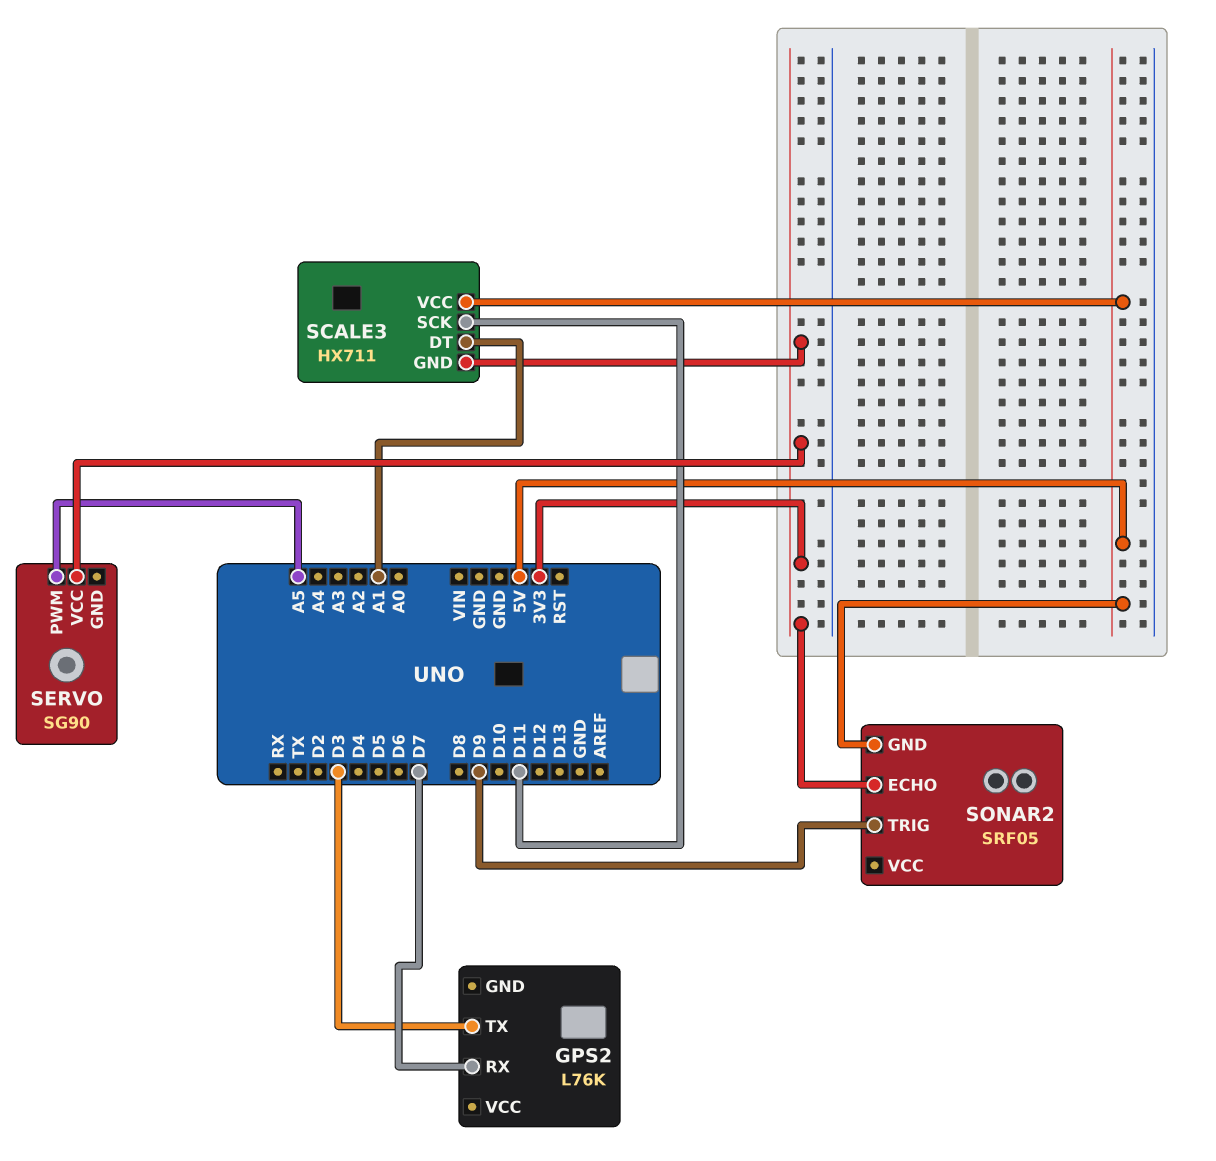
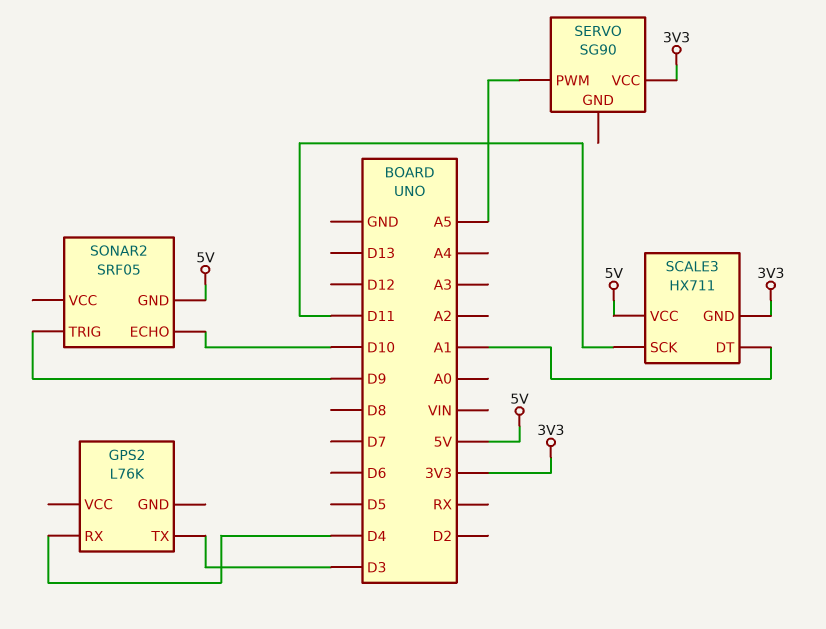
GPS2 pin RX: D7 -> D4
SONAR2 pin ECHO: 3V3 -> D10

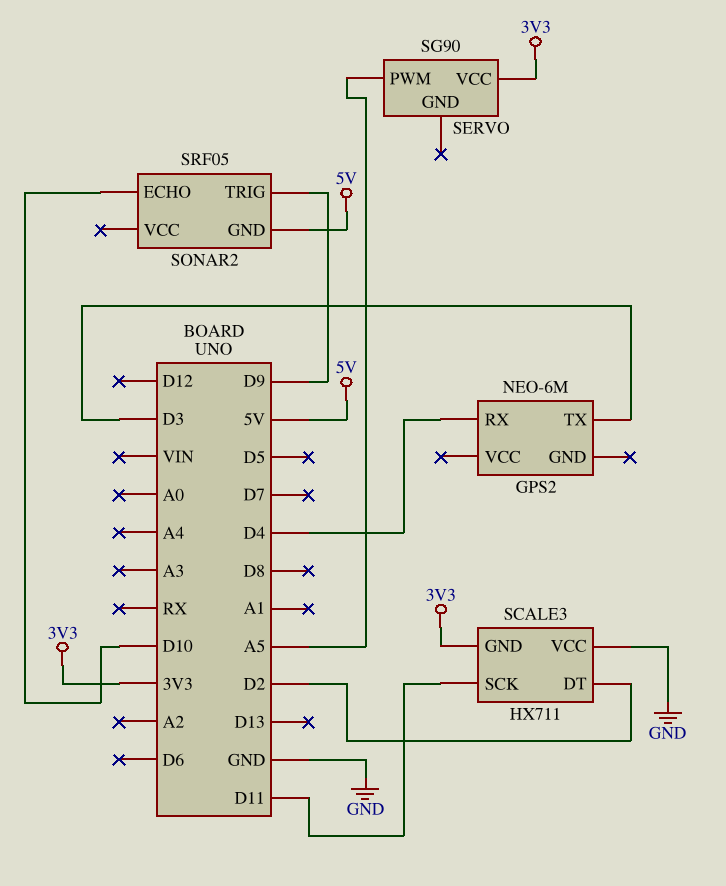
GPS2: L76K -> NEO-6M
SCALE3 pin DT: A1 -> D2
SCALE3 pin VCC: 5V -> GND

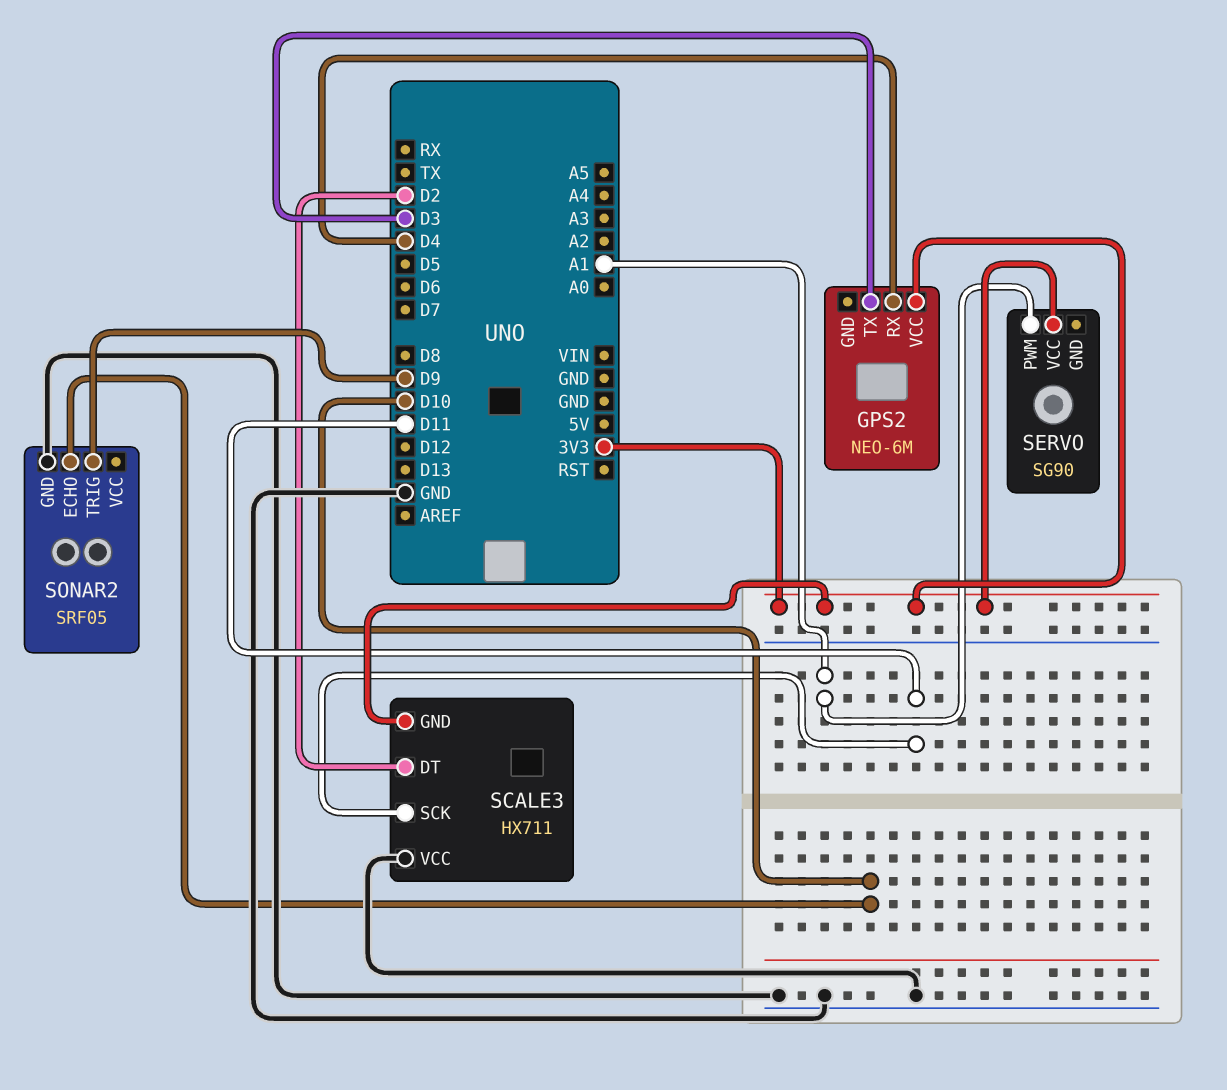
GPS2 pin VCC: none -> 3V3
SERVO pin PWM: A5 -> A1
SONAR2 pin GND: 5V -> GND

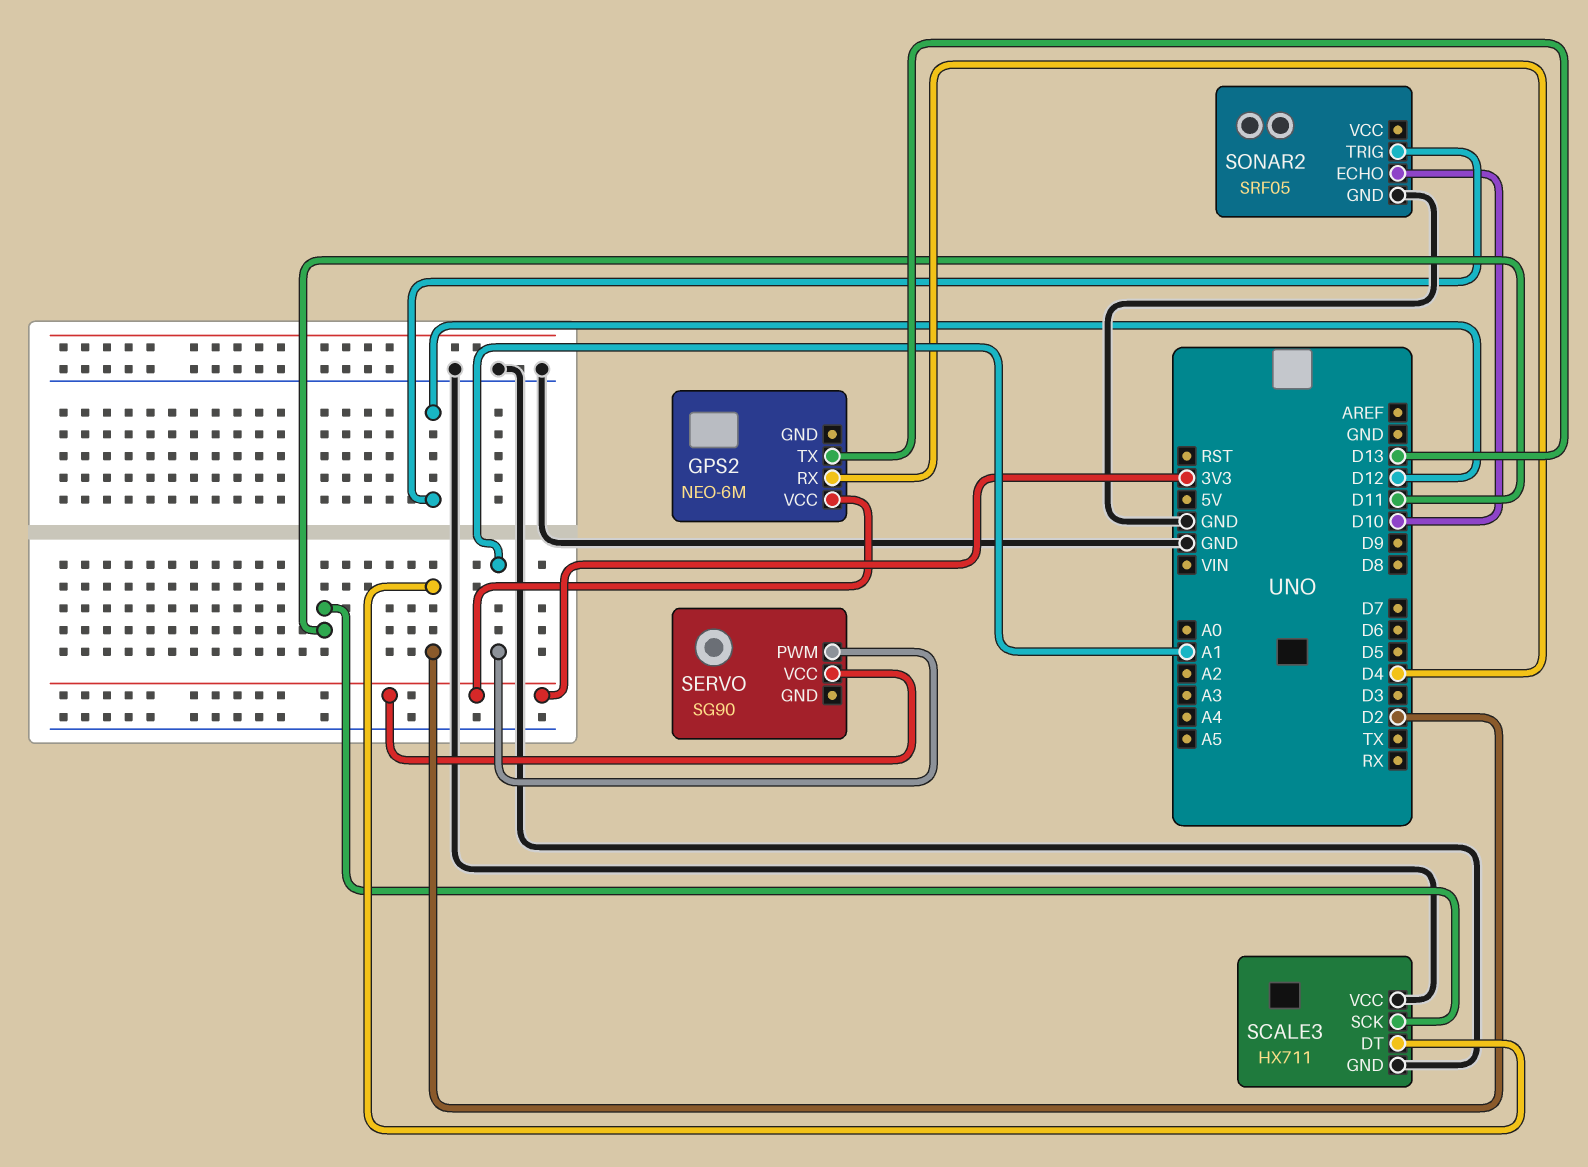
GPS2 pin TX: D3 -> D13
SCALE3 pin GND: 3V3 -> GND
SONAR2 pin TRIG: D9 -> D12

